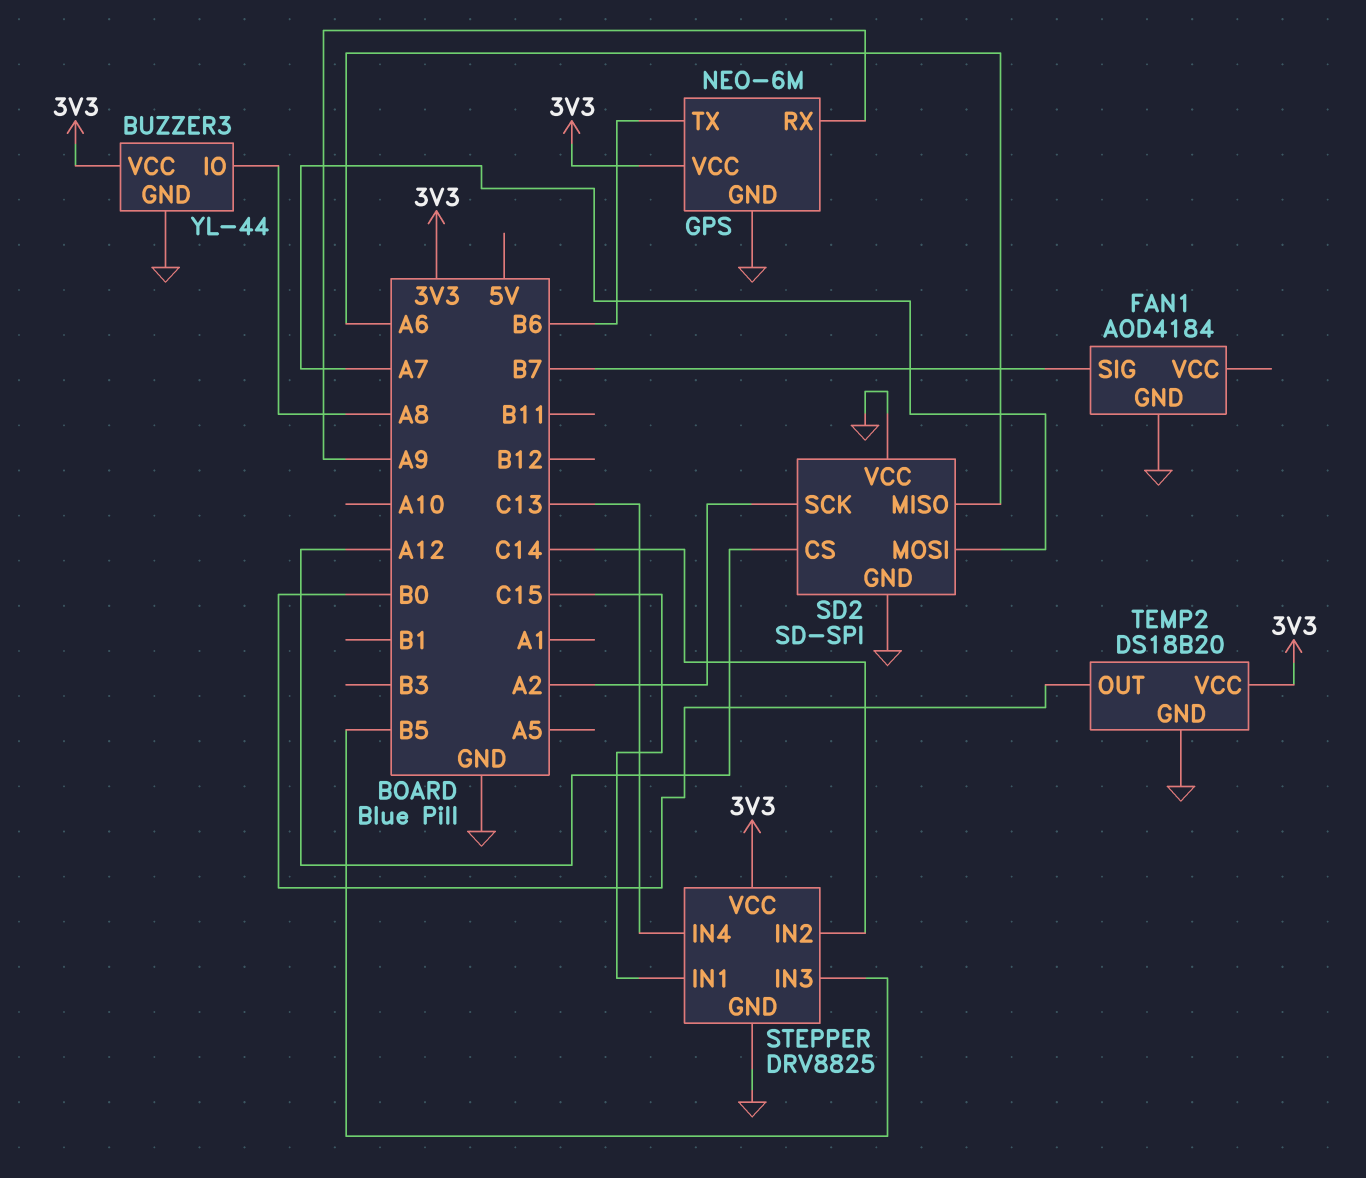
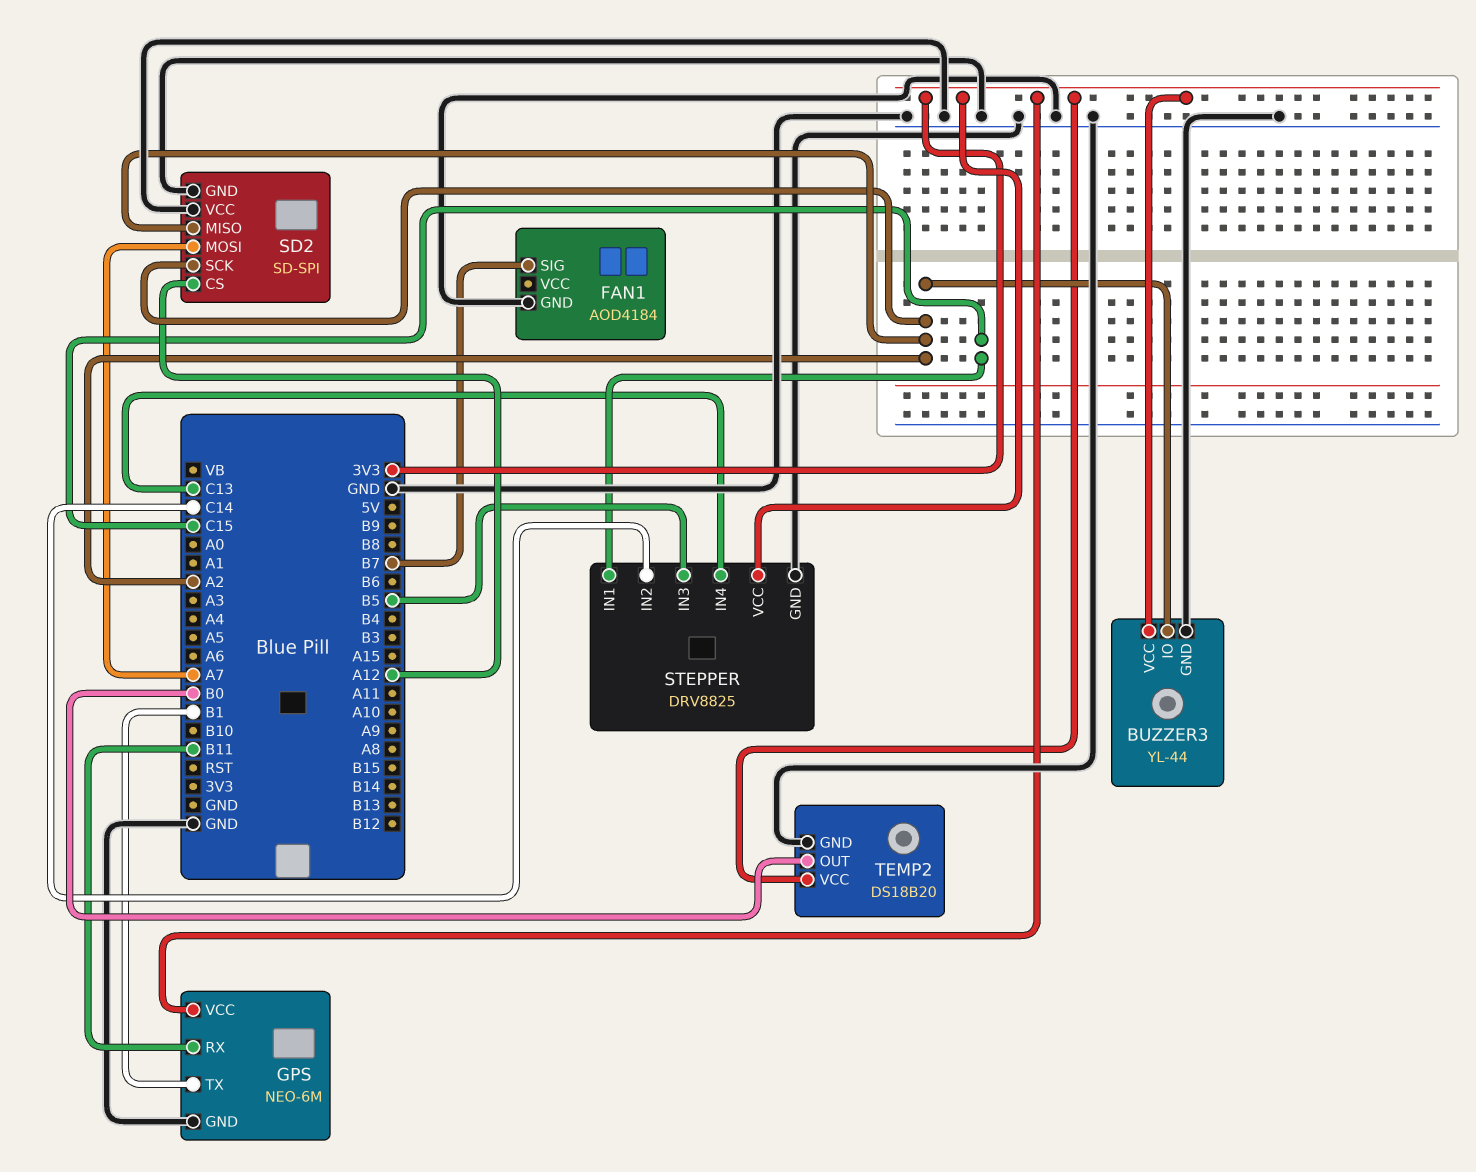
BUZZER3 pin IO: A8 -> A2
GPS pin RX: A9 -> B11
GPS pin TX: B6 -> B1
SD2 pin MISO: A6 -> A2

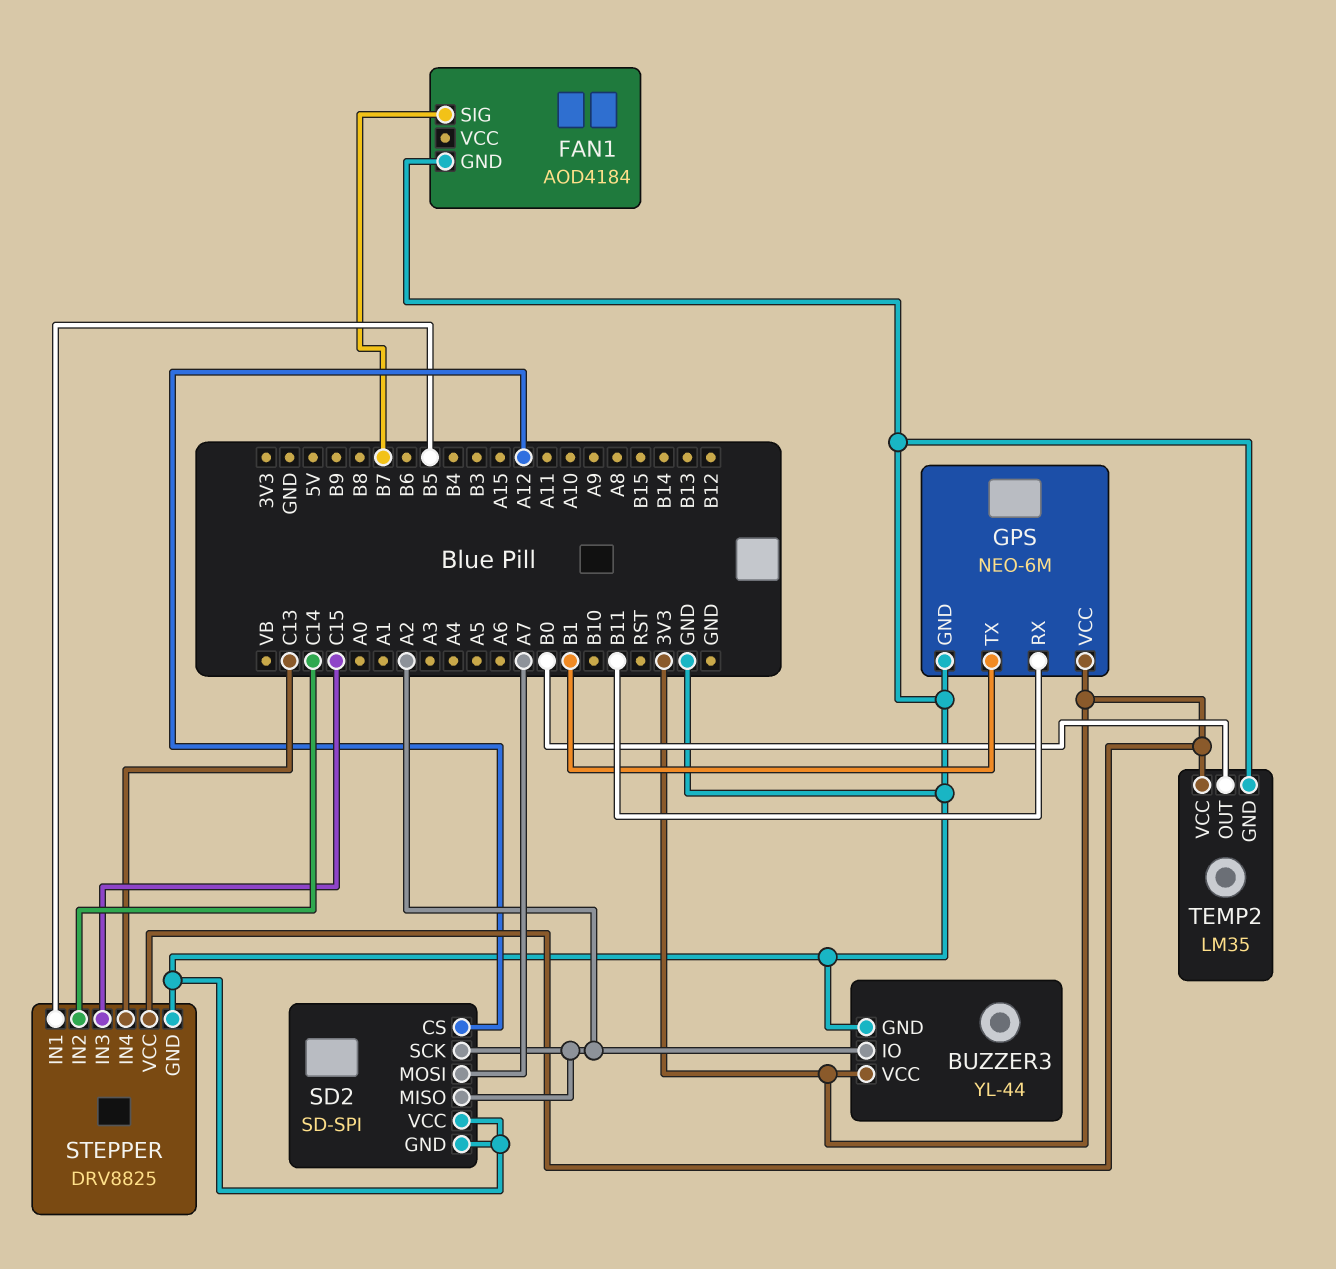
STEPPER pin IN1: C15 -> B5
STEPPER pin IN3: B5 -> C15
TEMP2: DS18B20 -> LM35

